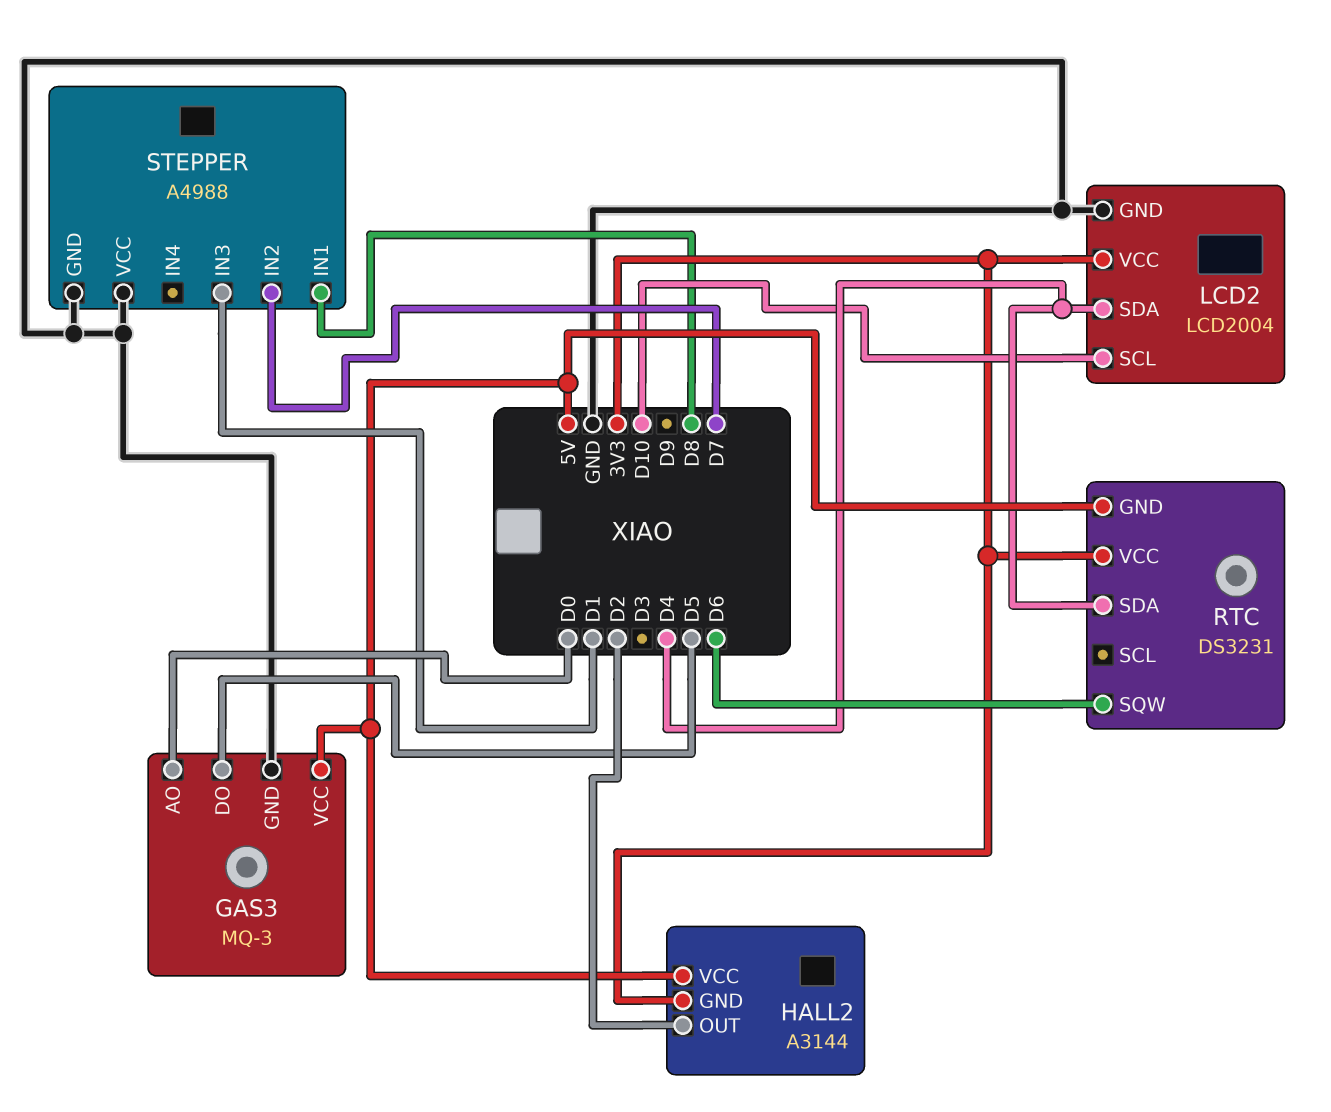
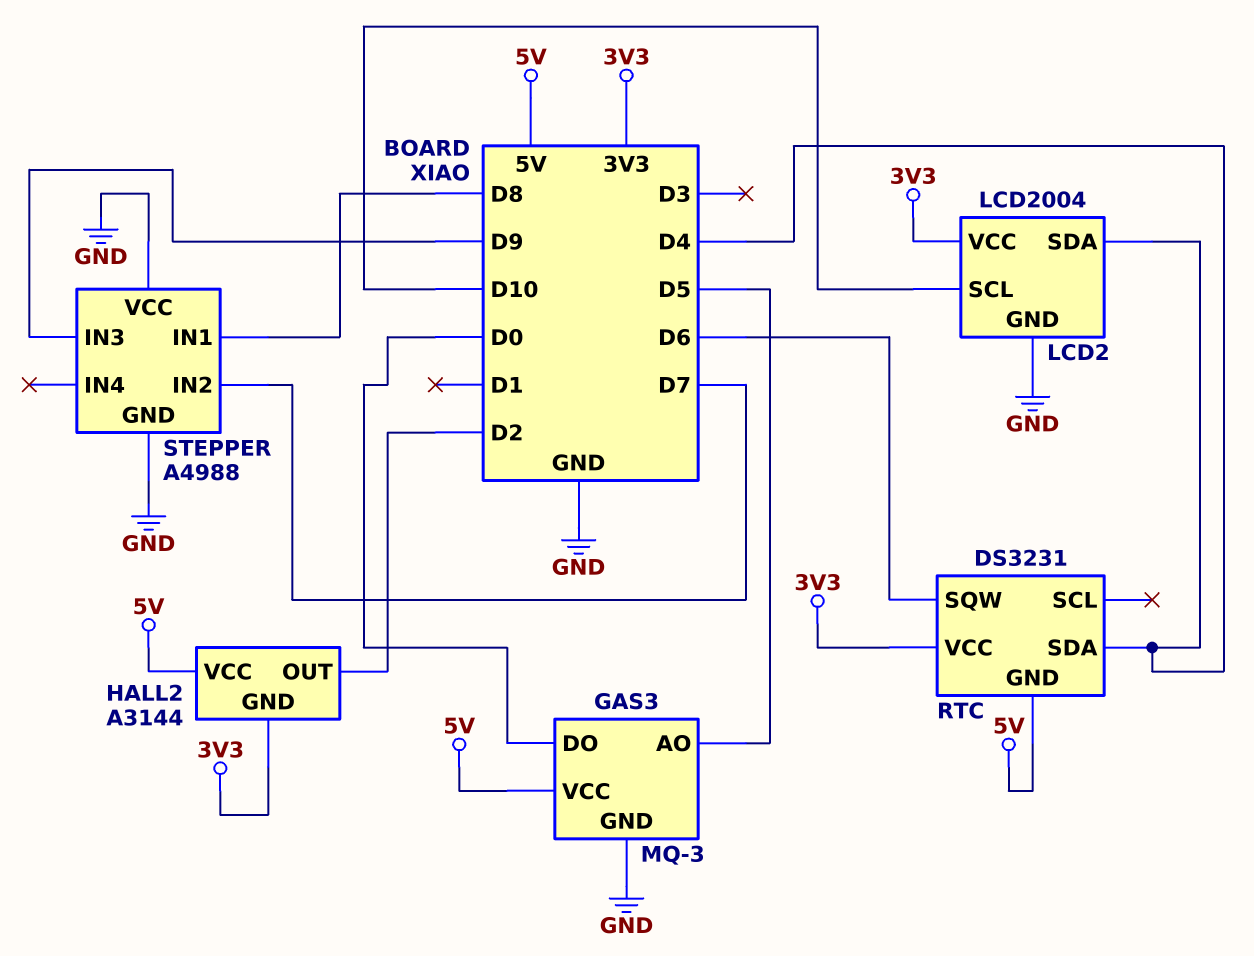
GAS3 pin AO: D0 -> D5
GAS3 pin DO: D5 -> D0
STEPPER pin IN3: D1 -> D9

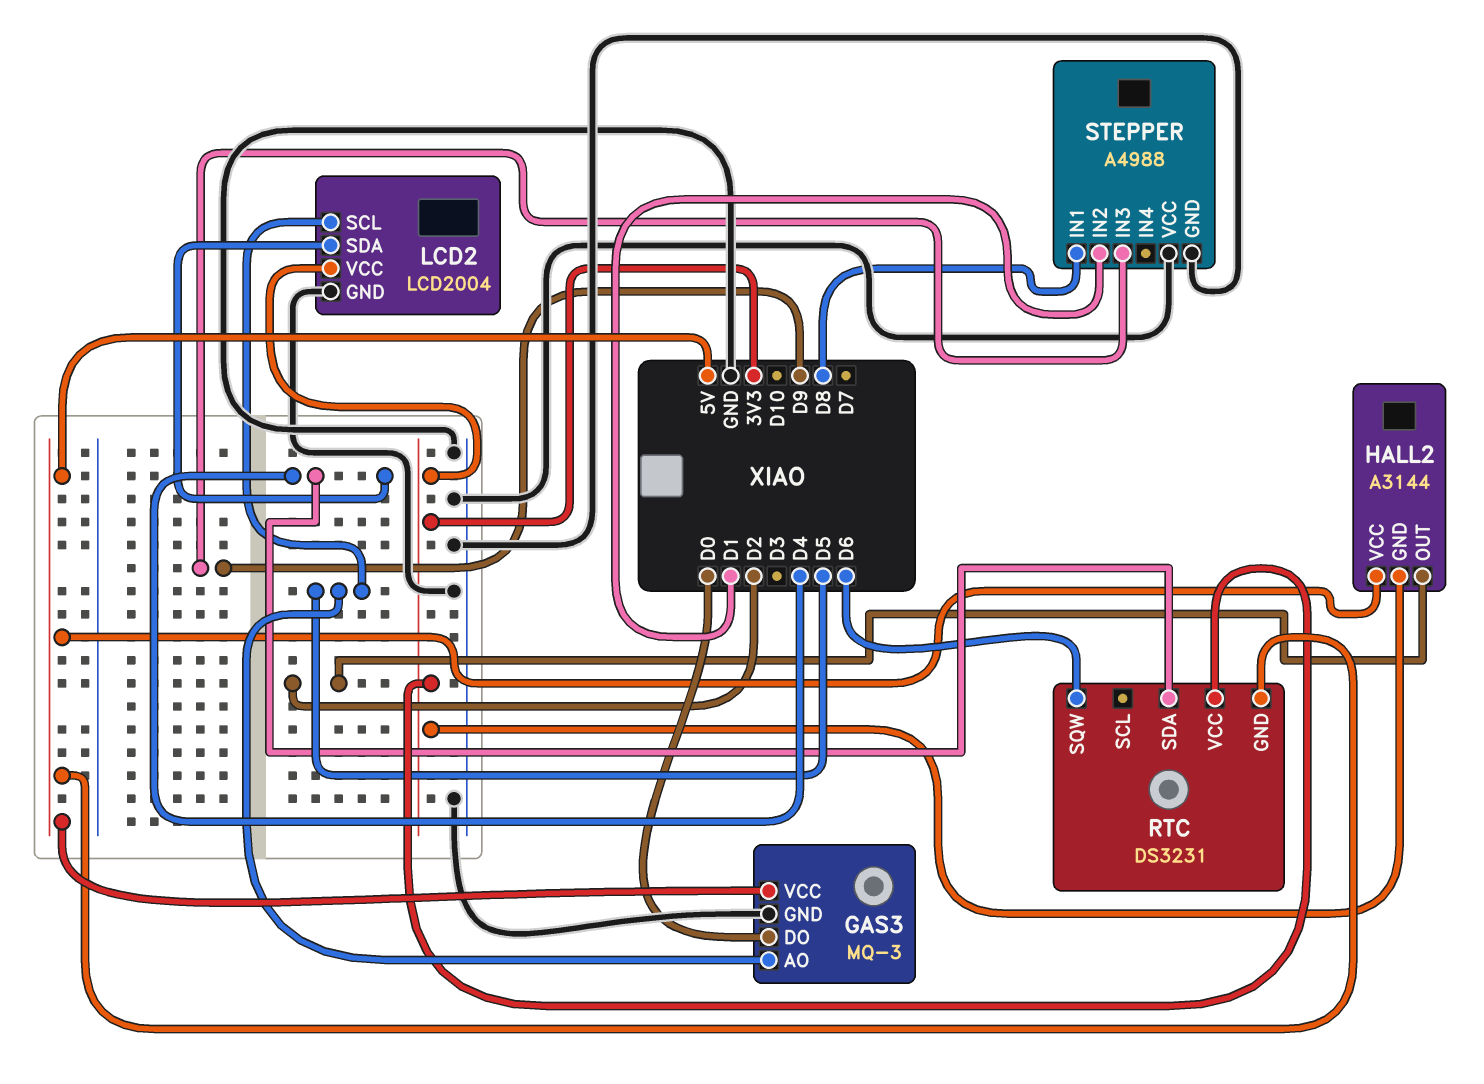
LCD2 pin SCL: D10 -> D5
STEPPER pin IN2: D7 -> D1

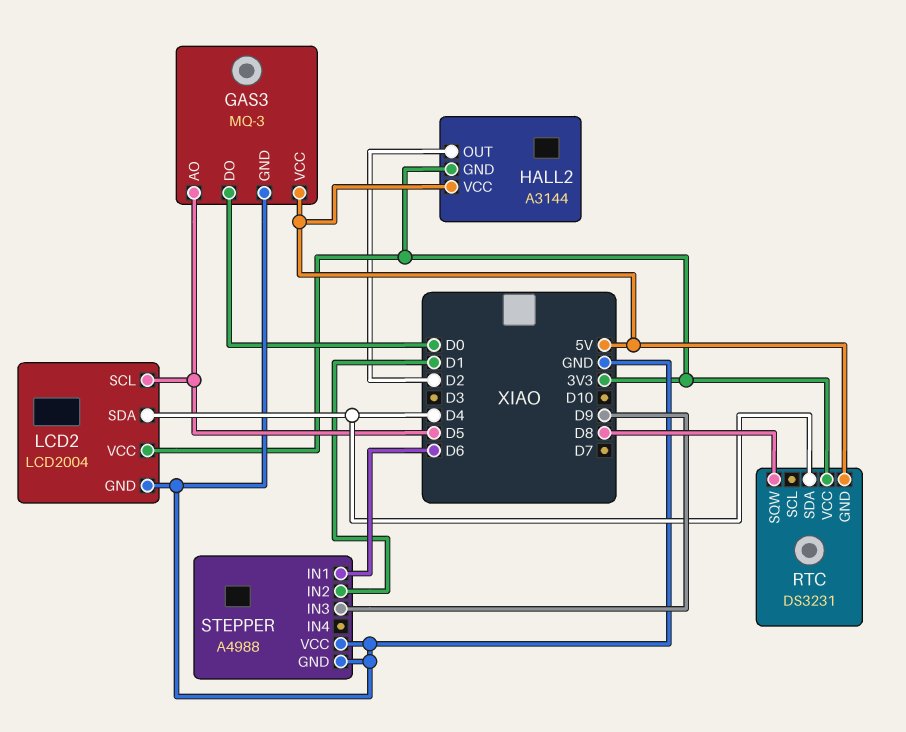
RTC pin SQW: D6 -> D8
STEPPER pin IN1: D8 -> D6

